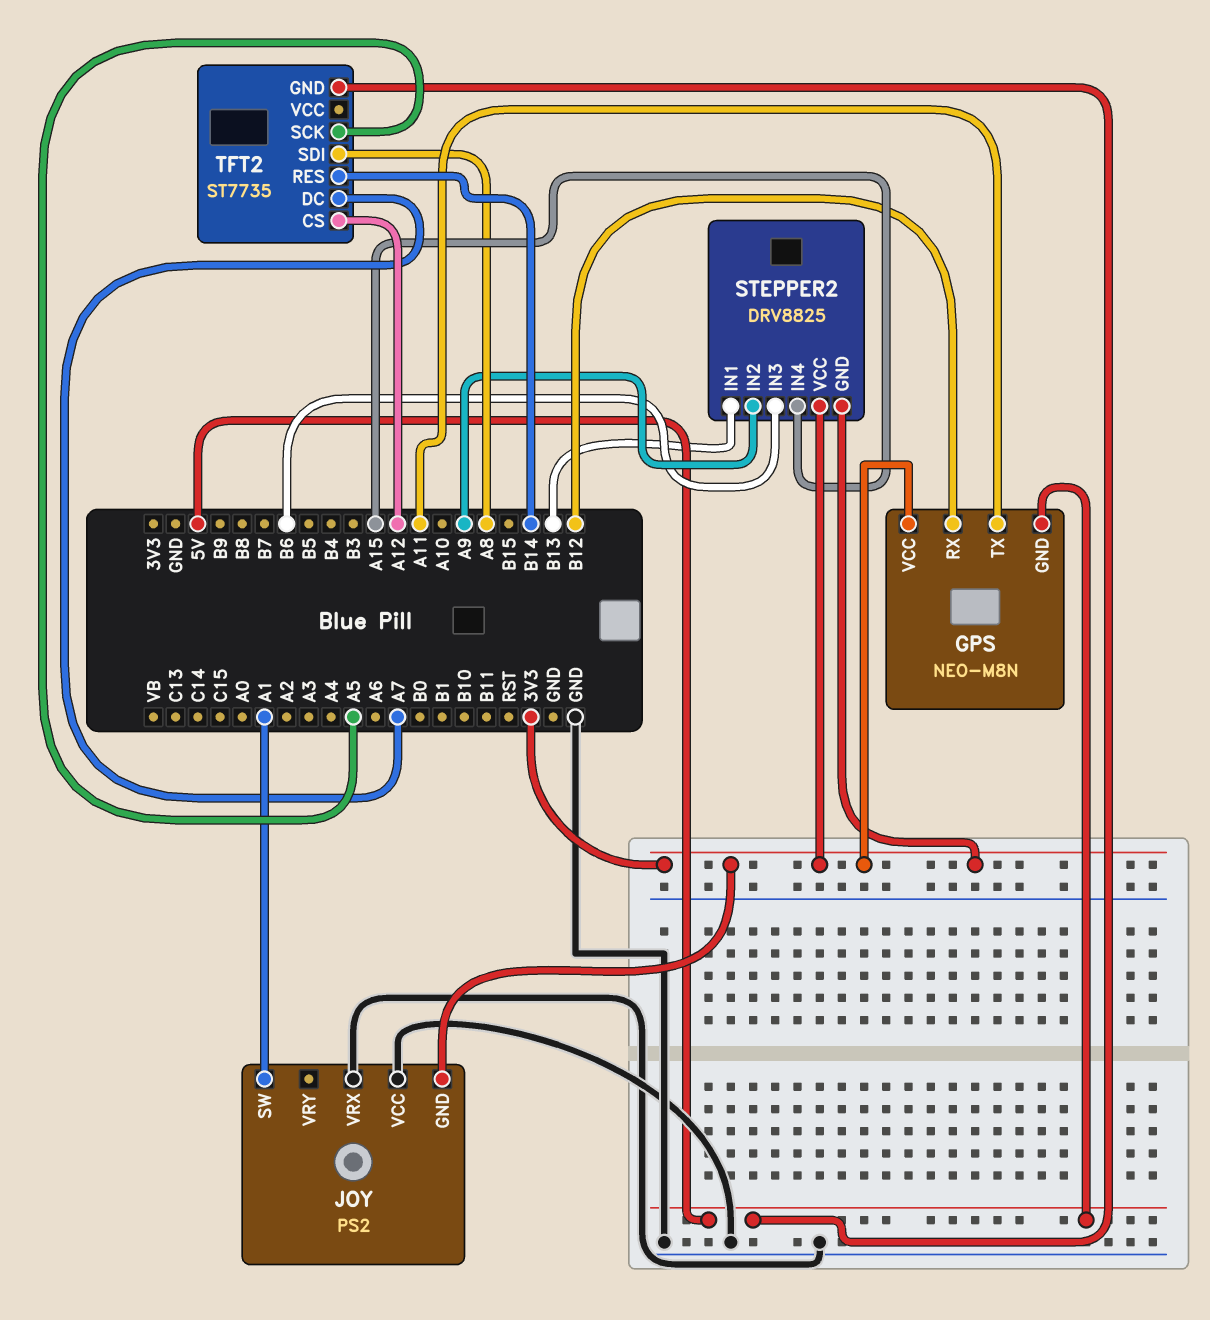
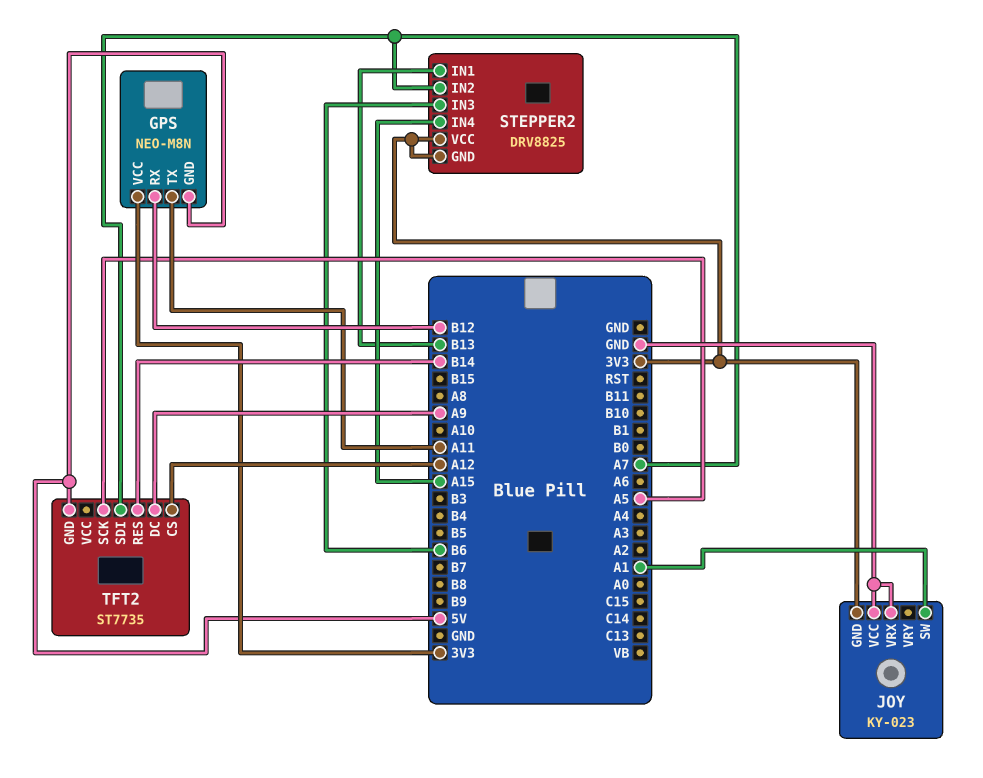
JOY: PS2 -> KY-023
STEPPER2 pin IN2: A9 -> A7
TFT2 pin DC: A7 -> A9
TFT2 pin SDI: A8 -> A7

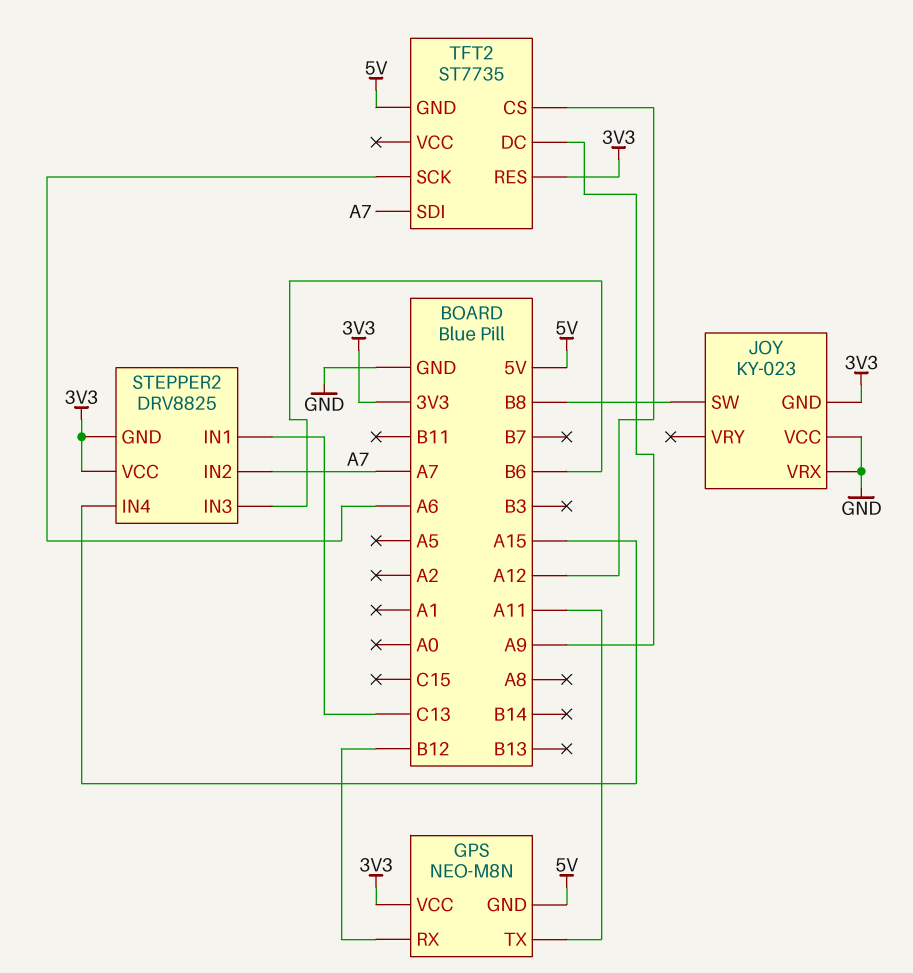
JOY pin SW: A1 -> B8
STEPPER2 pin IN1: B13 -> C13
TFT2 pin RES: B14 -> 3V3
TFT2 pin SCK: A5 -> A6

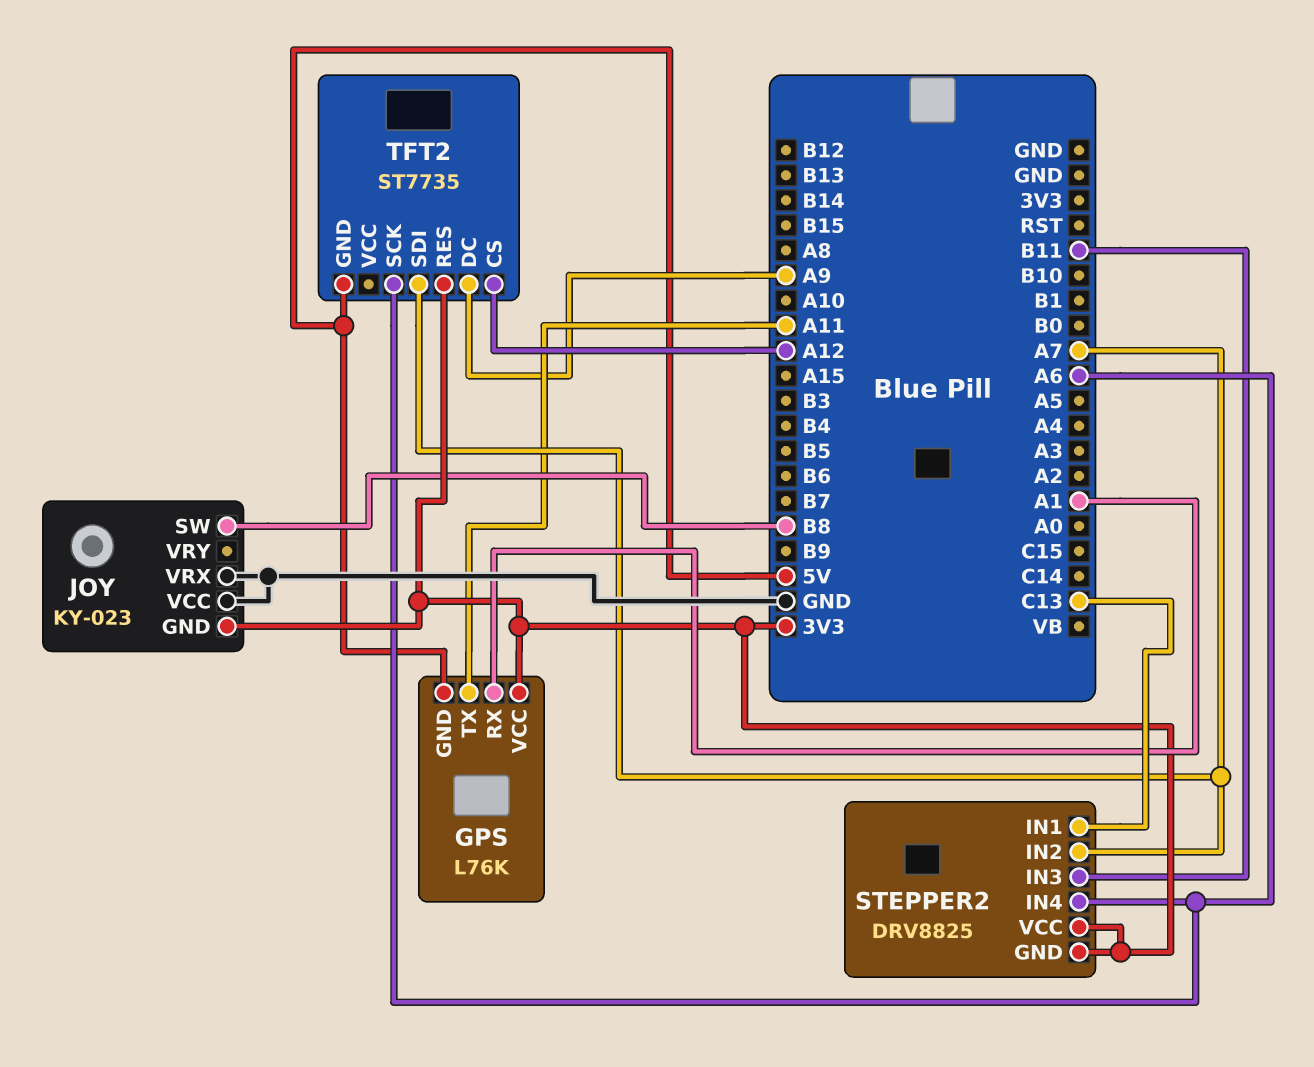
GPS: NEO-M8N -> L76K
GPS pin RX: B12 -> A1
STEPPER2 pin IN3: B6 -> B11
STEPPER2 pin IN4: A15 -> A6

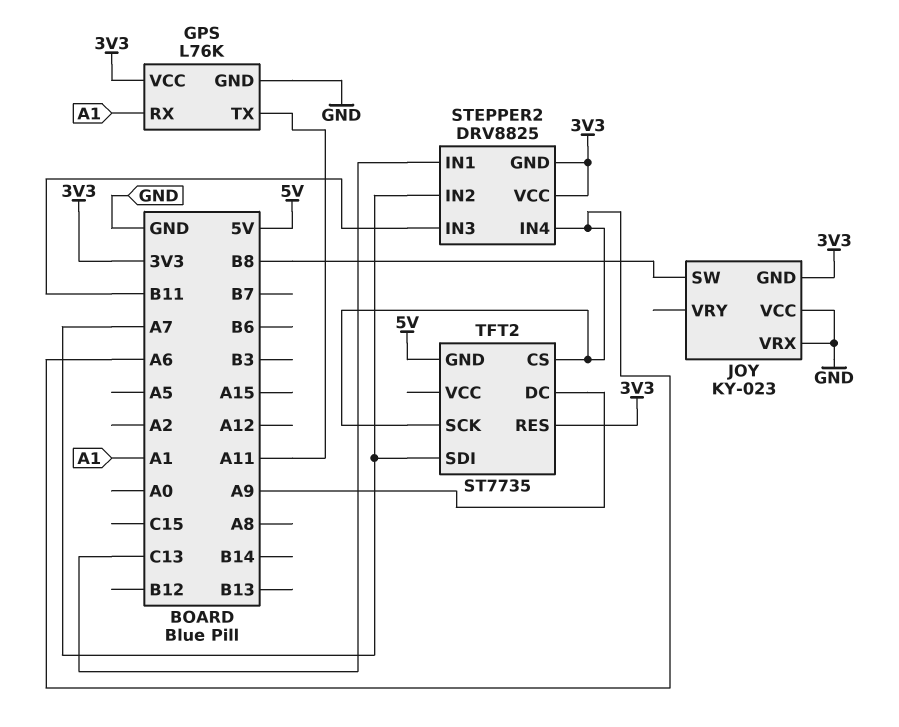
GPS pin GND: 5V -> GND
TFT2 pin CS: A12 -> A6

